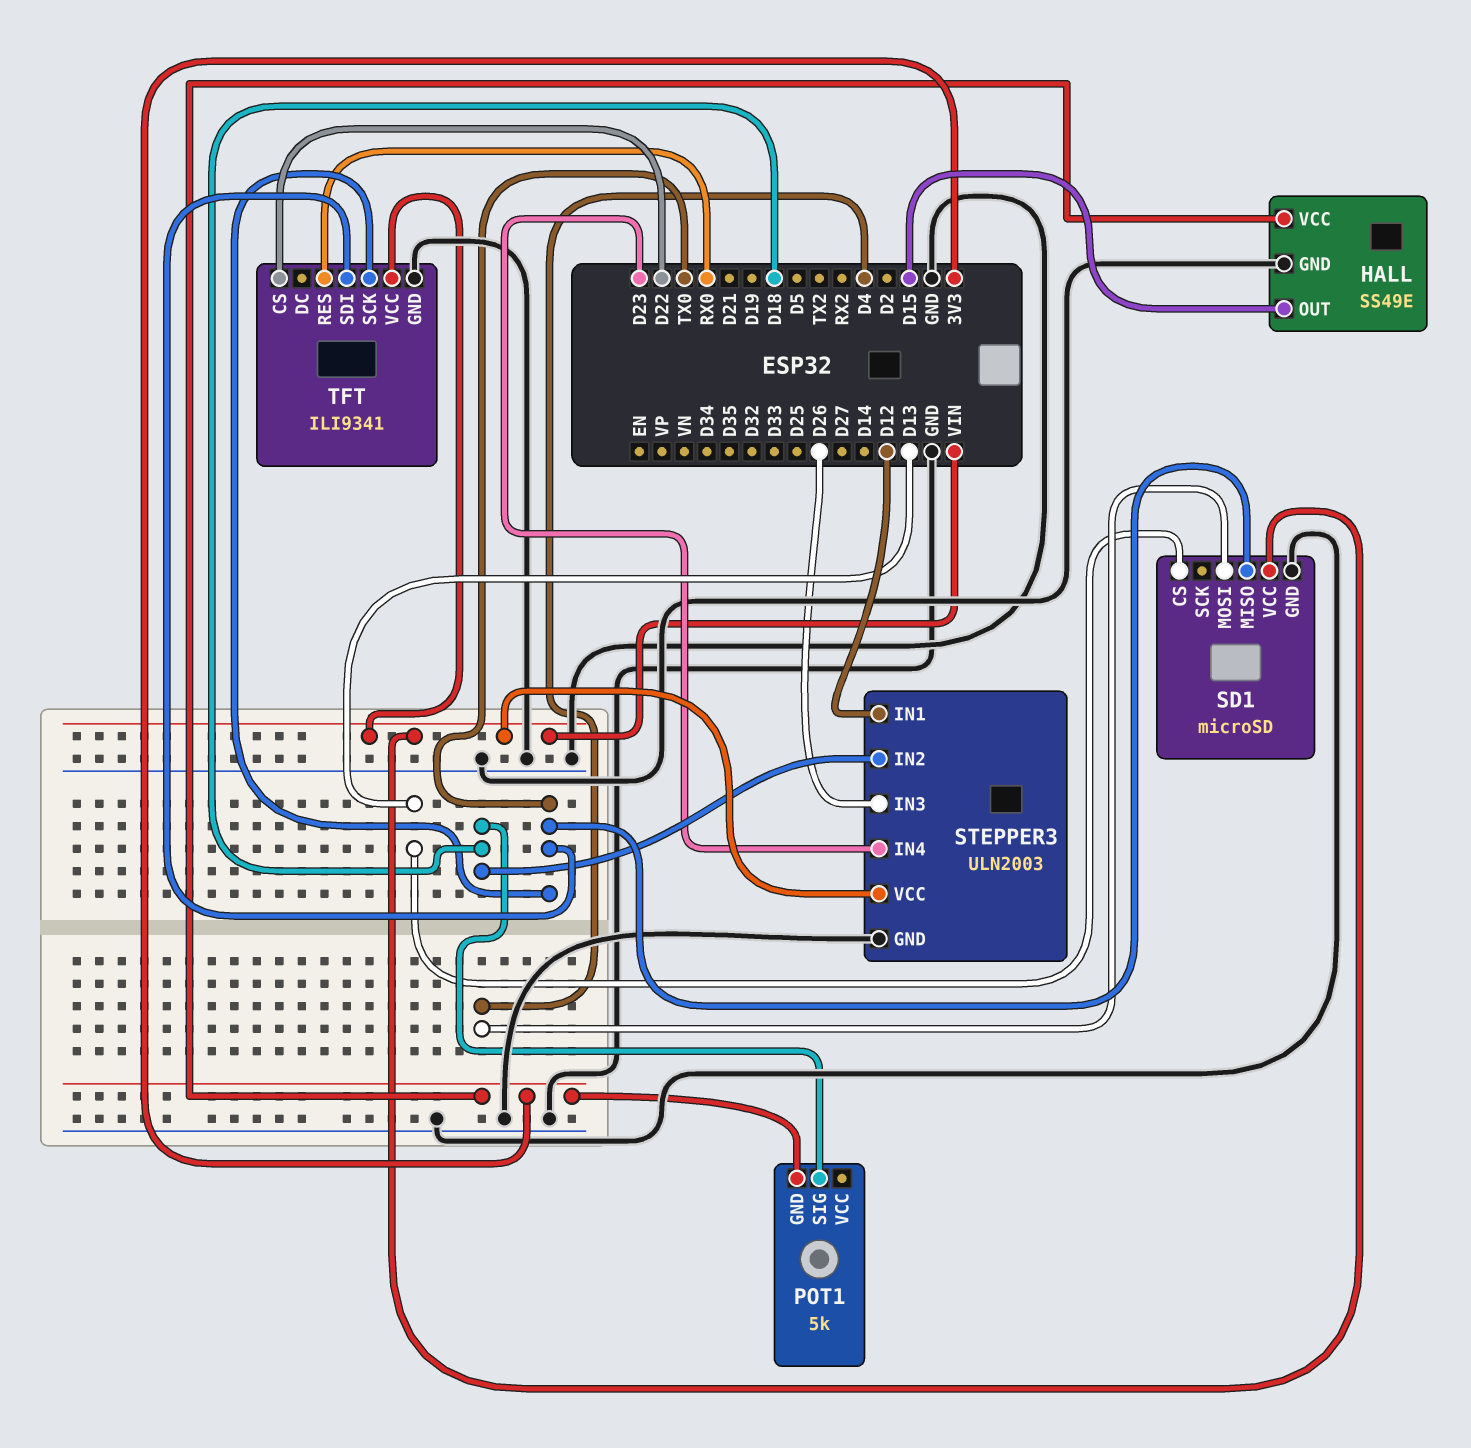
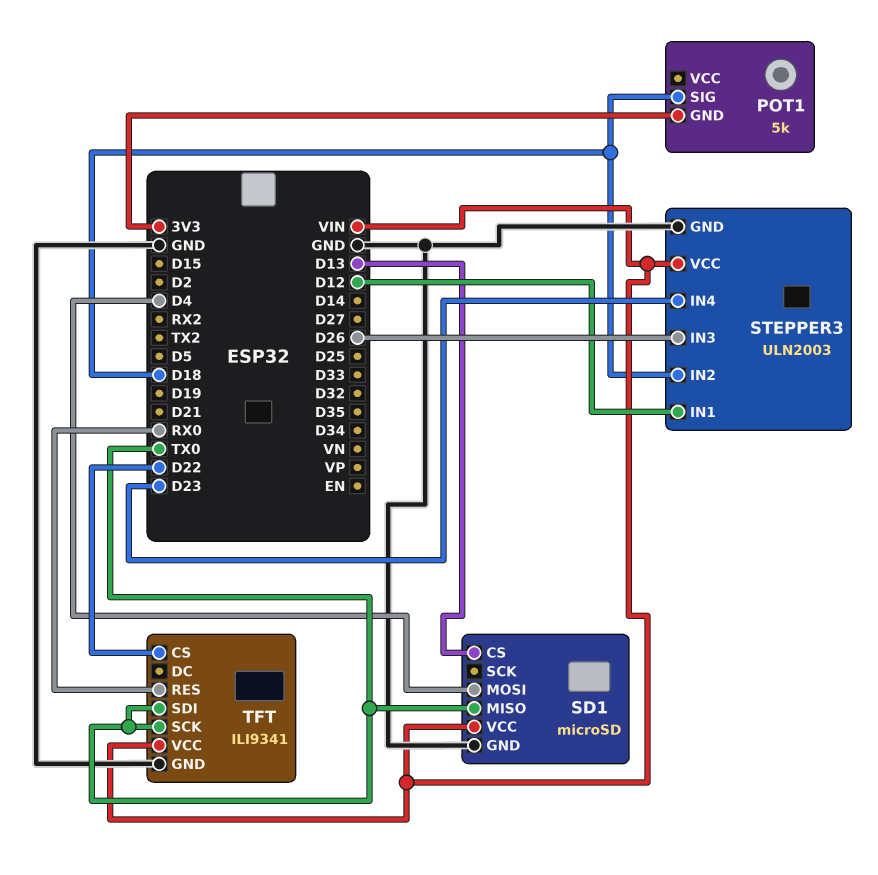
HALL: SS49E -> none
HALL pin GND: GND -> none
HALL pin OUT: D15 -> none
HALL pin VCC: 3V3 -> none

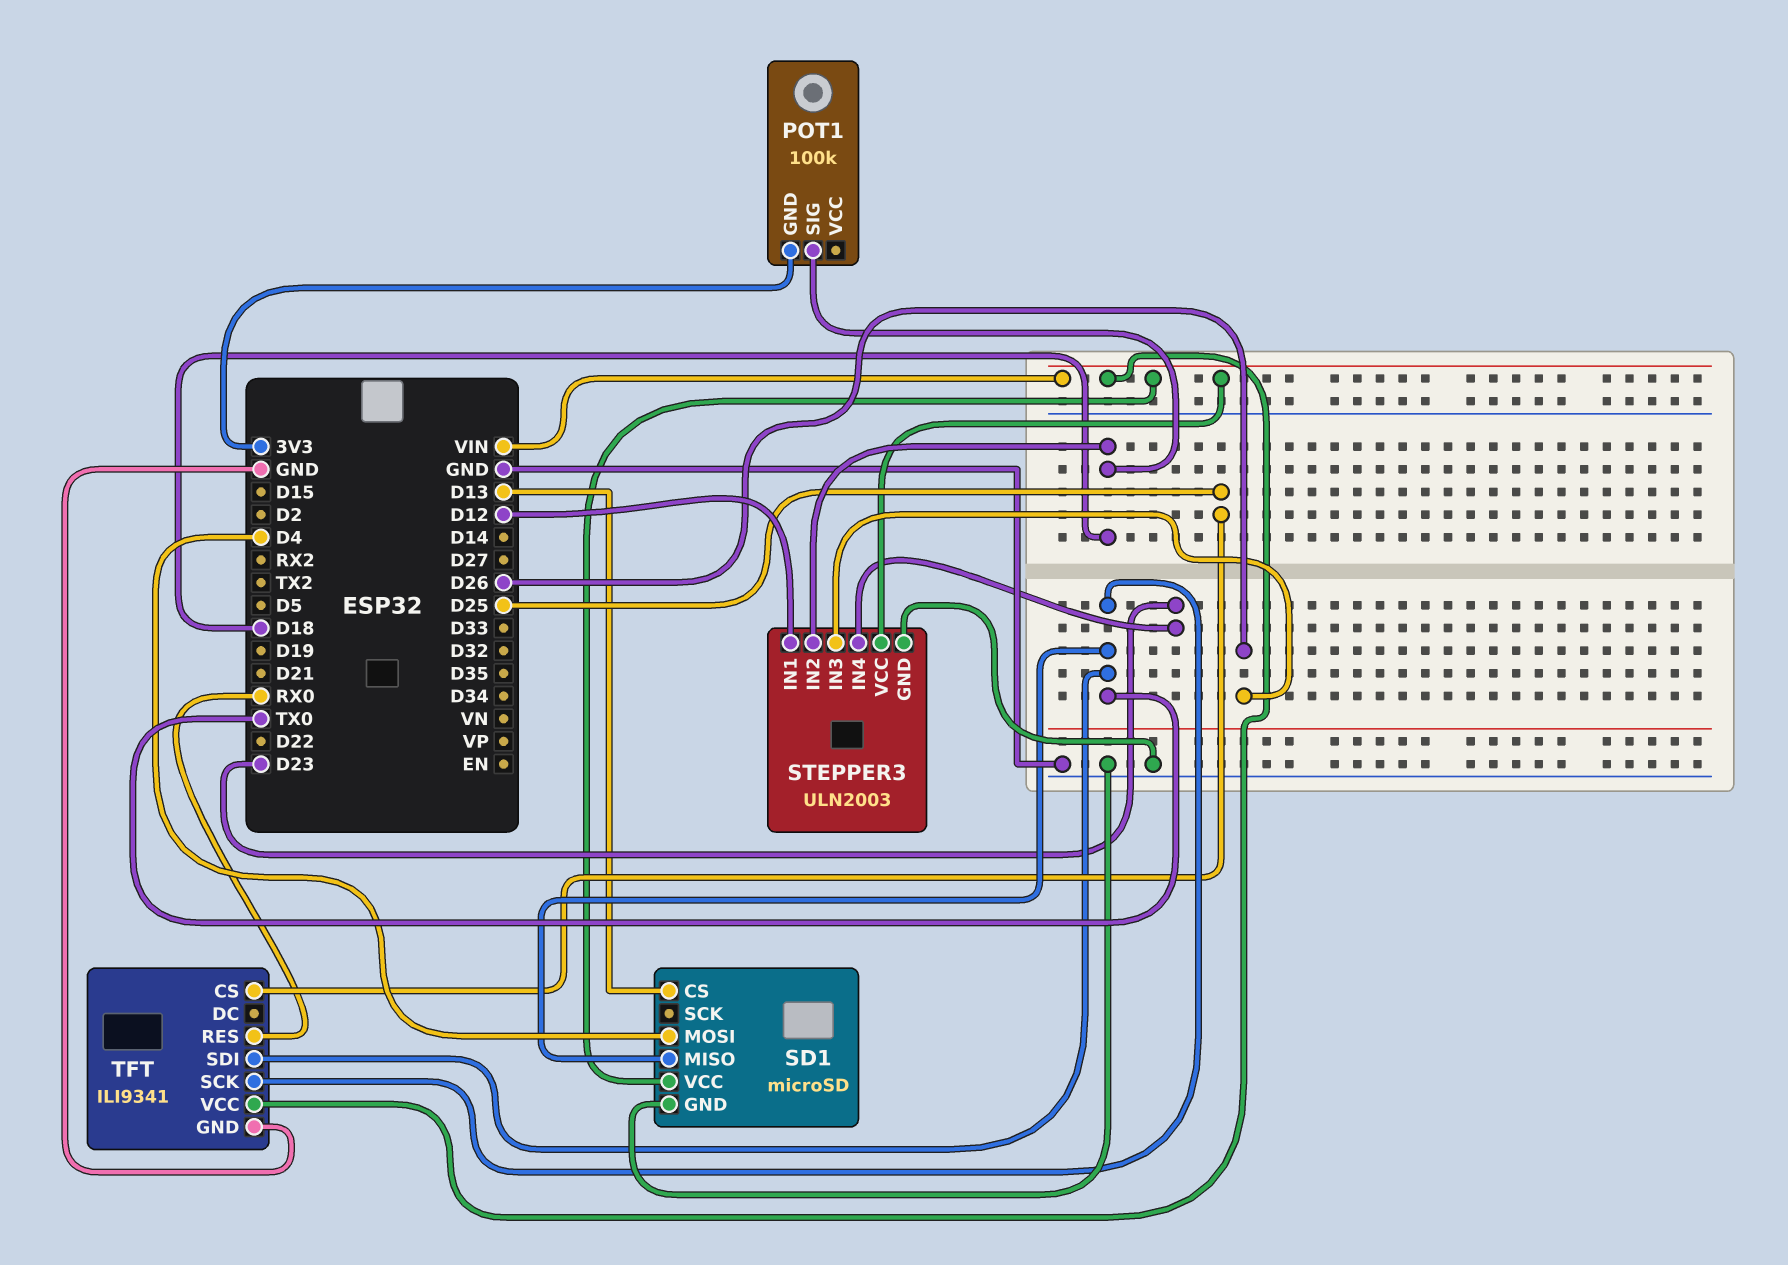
POT1: 5k -> 100k
TFT pin CS: D22 -> D25

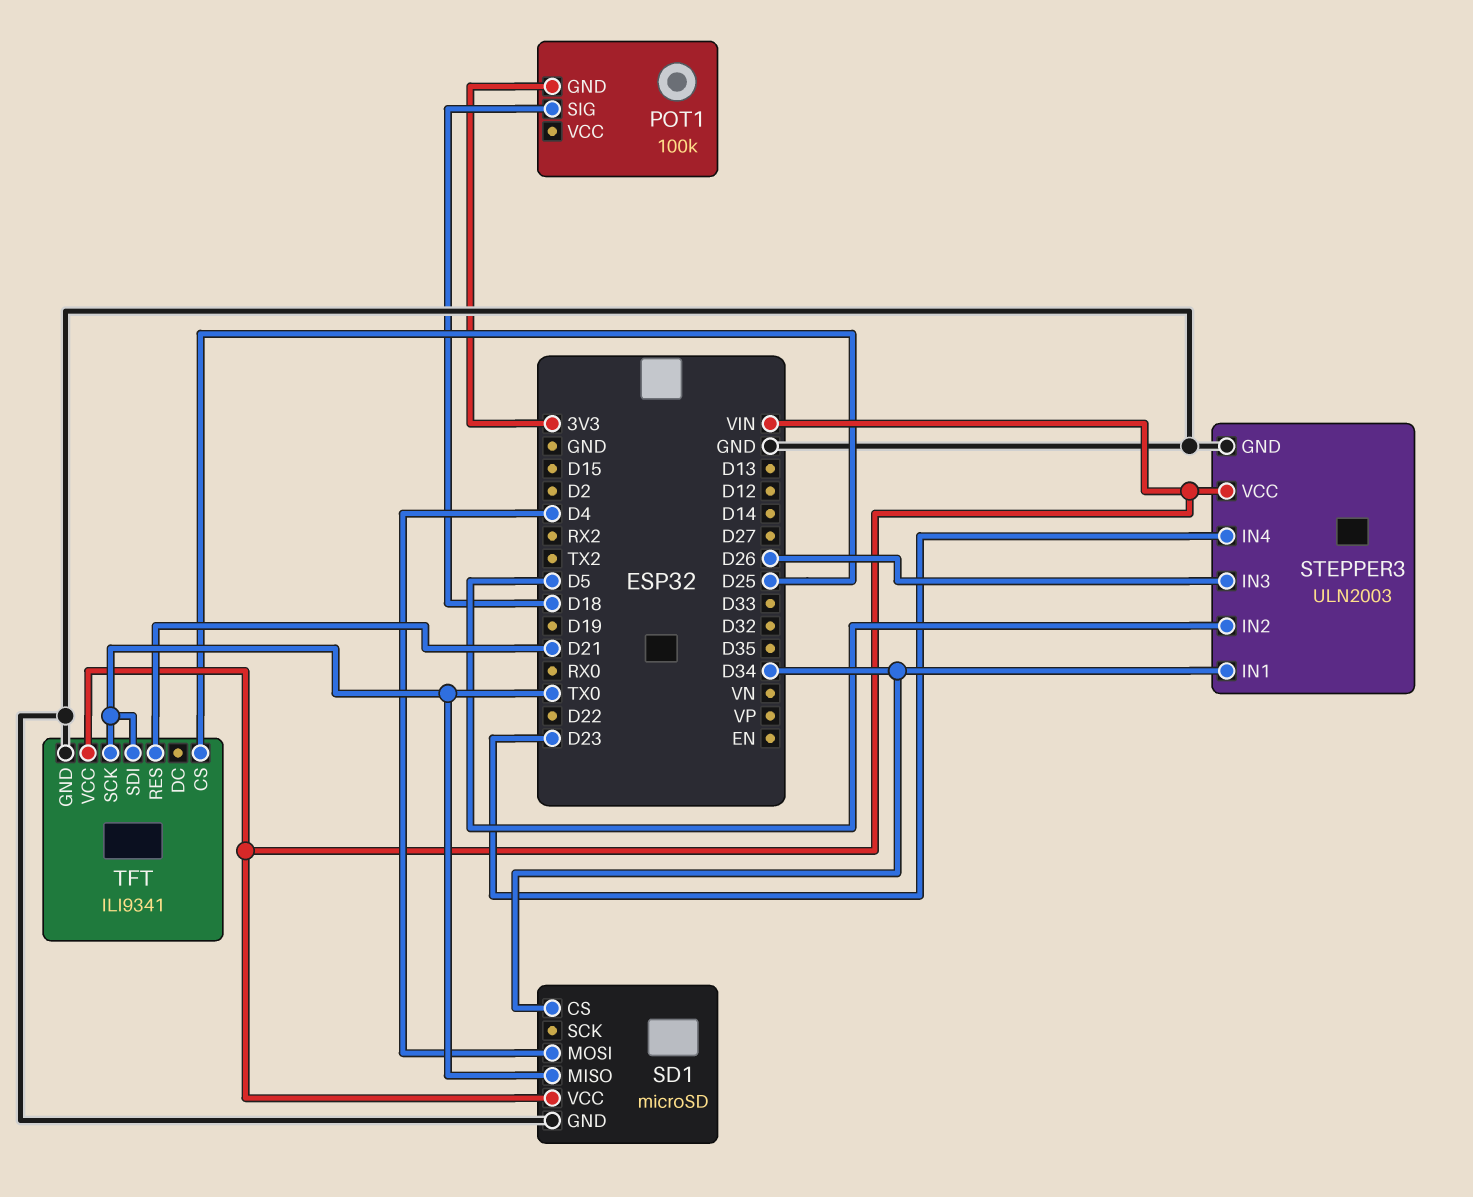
SD1 pin CS: D13 -> D34
STEPPER3 pin IN1: D12 -> D34
STEPPER3 pin IN2: D18 -> D5
TFT pin RES: RX0 -> D21

